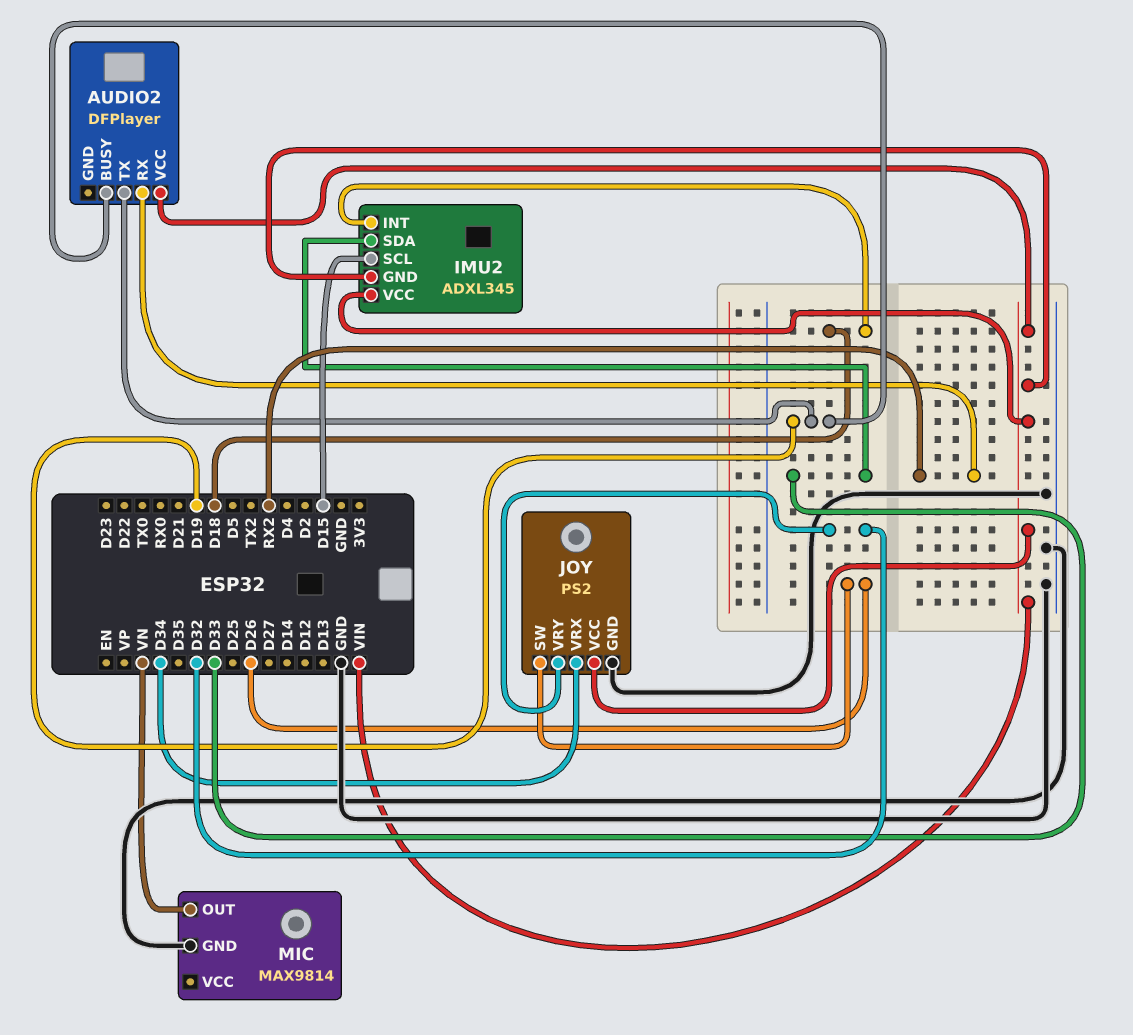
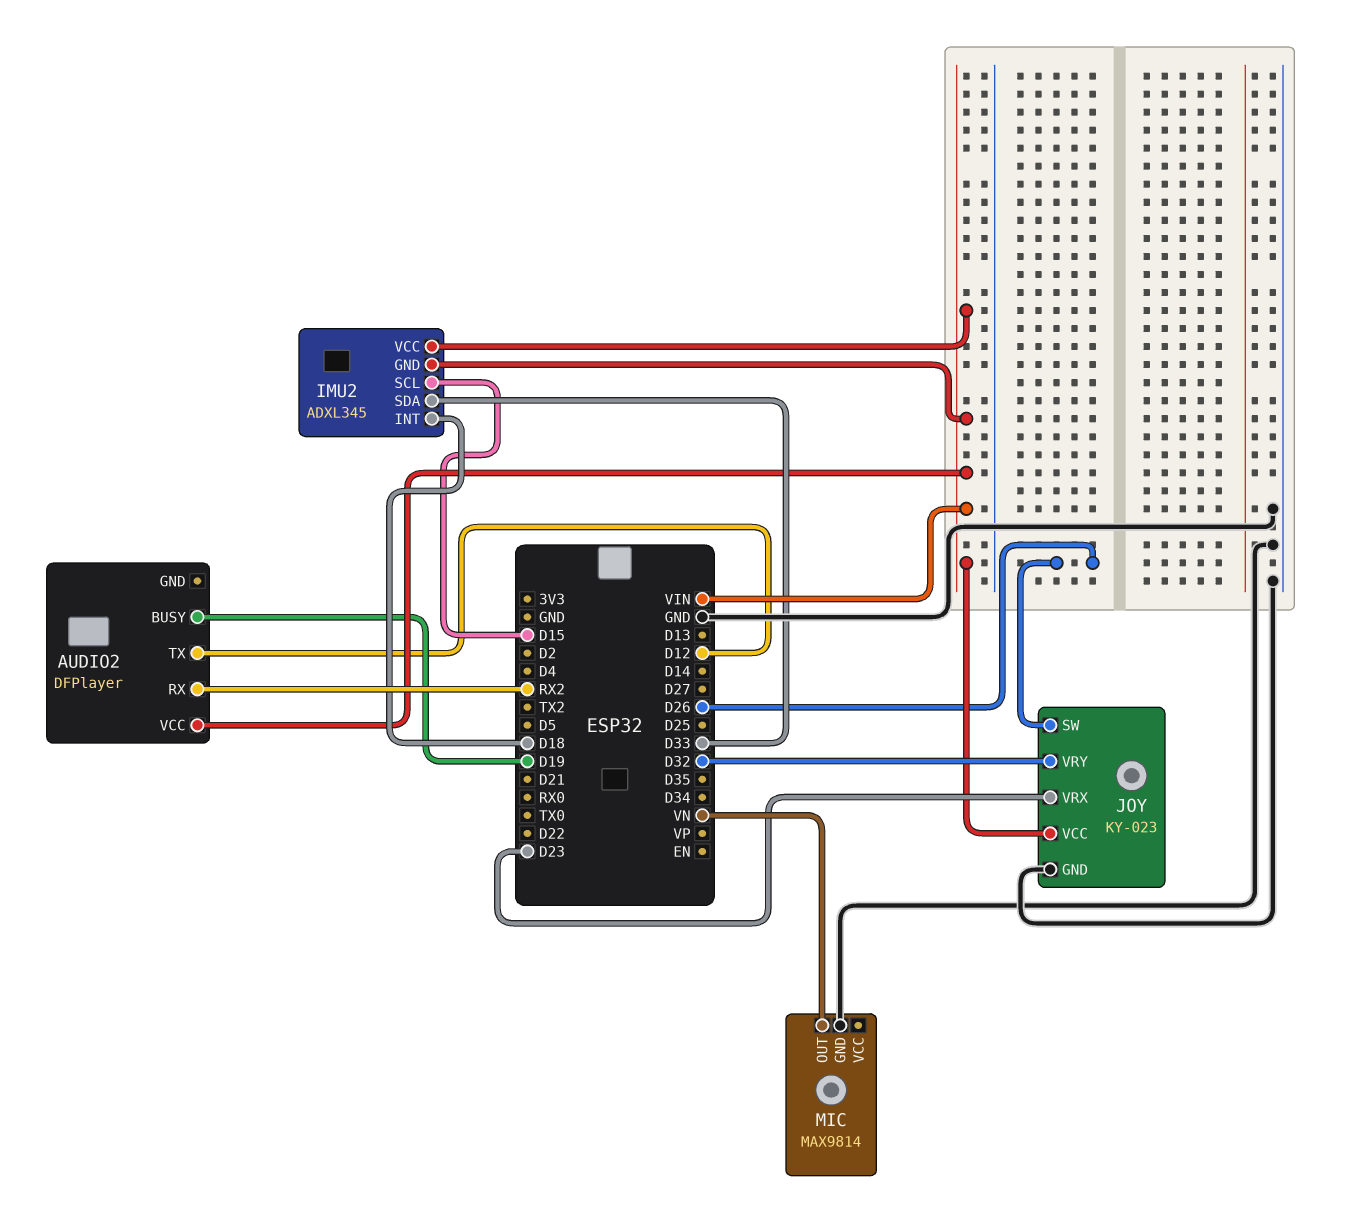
AUDIO2 pin TX: D19 -> D12
JOY: PS2 -> KY-023
JOY pin VRX: D34 -> D23

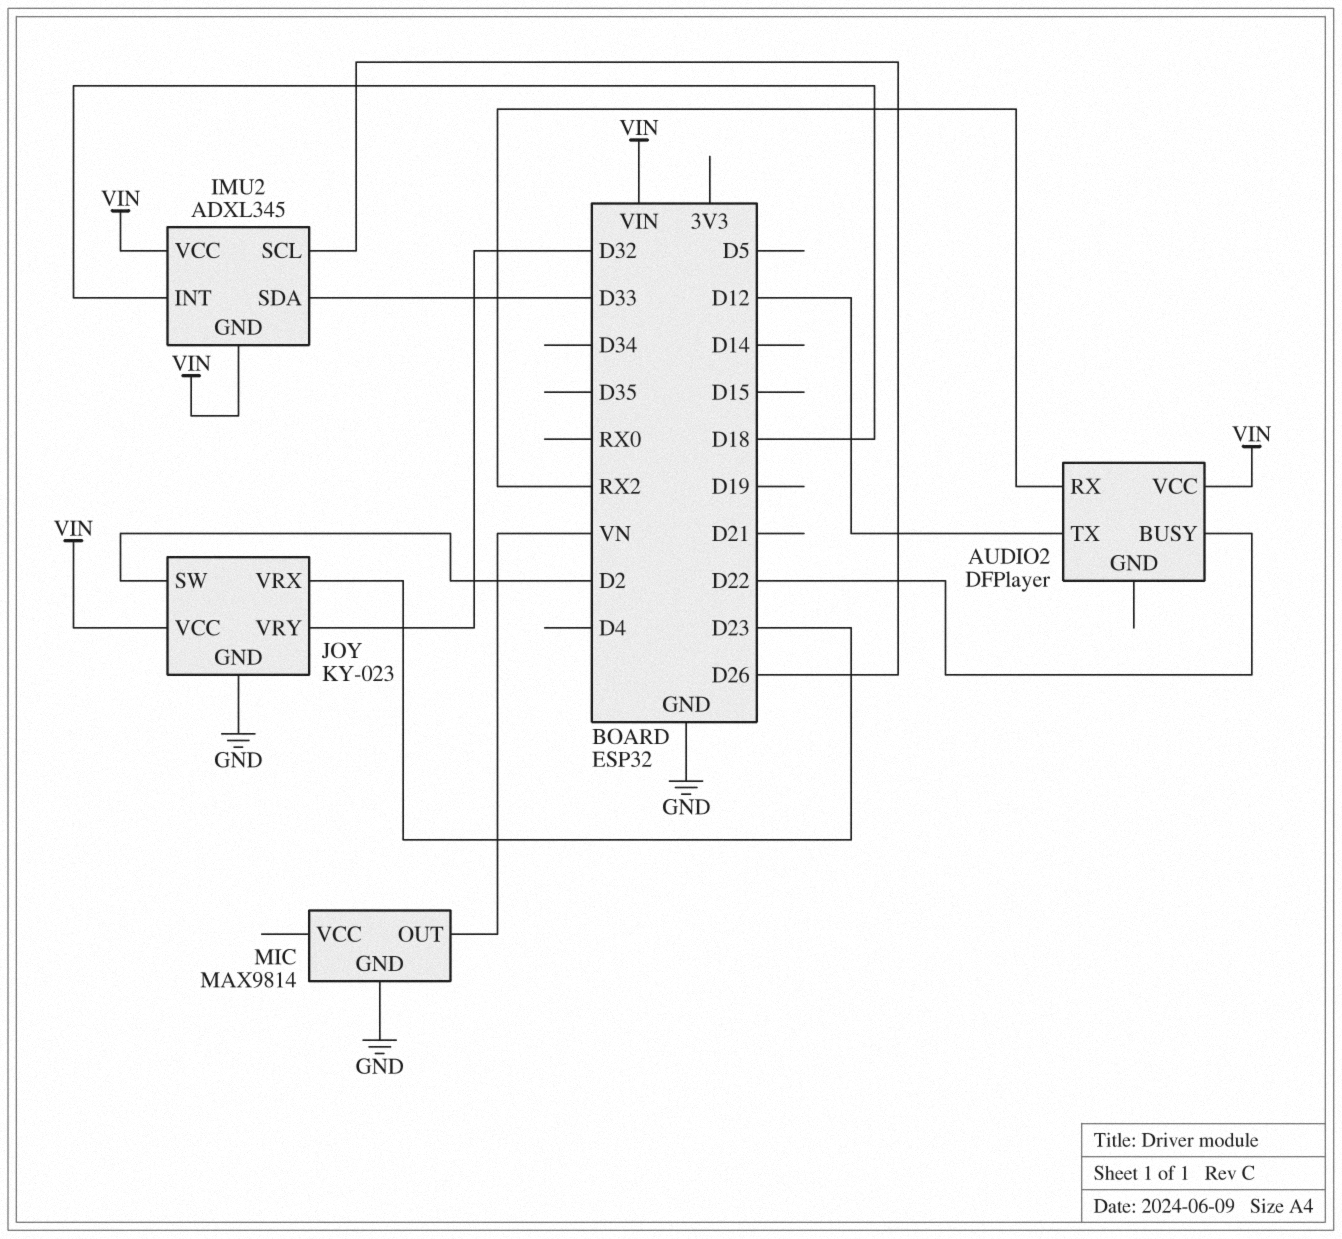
AUDIO2 pin BUSY: D19 -> D22
IMU2 pin SCL: D15 -> D26
JOY pin SW: D26 -> D2

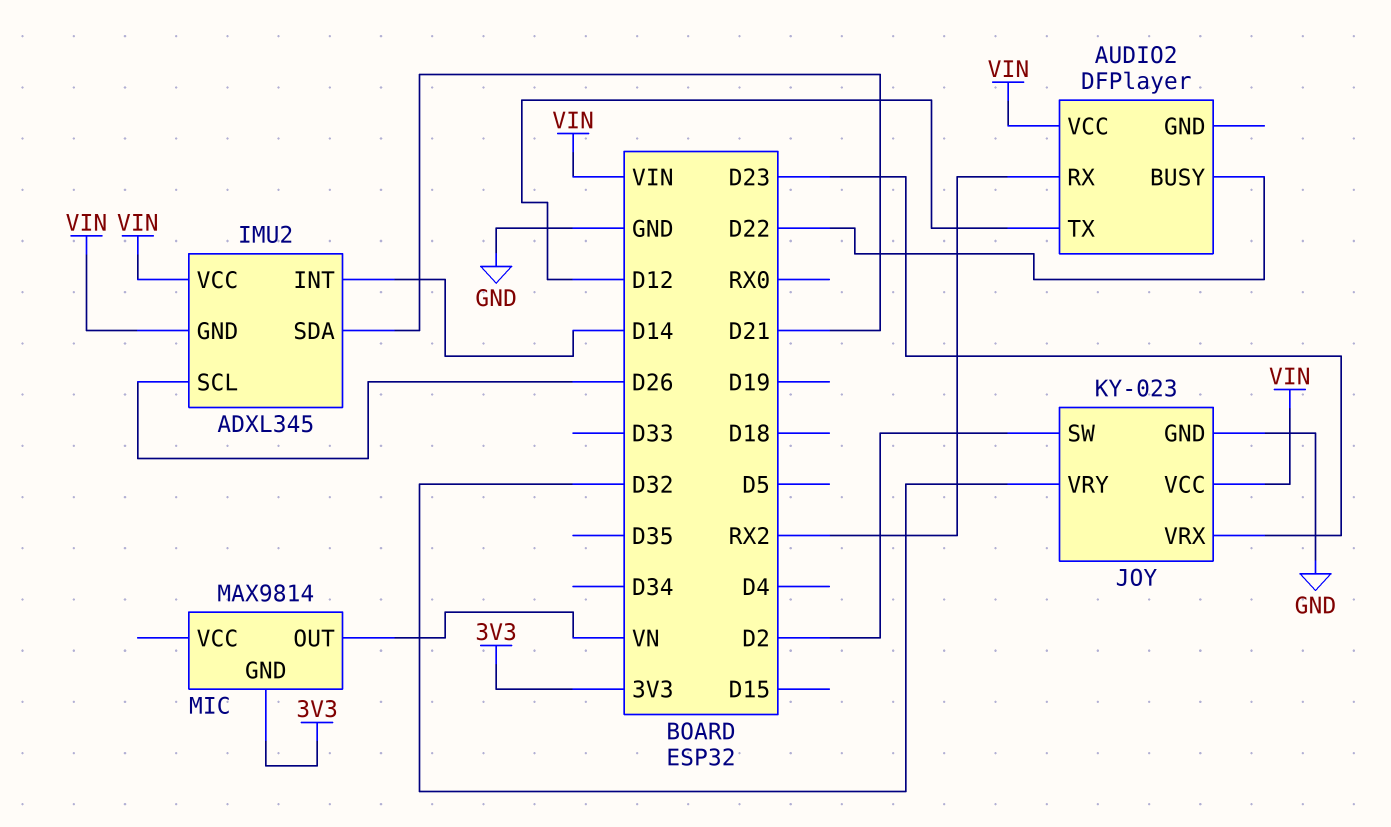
IMU2 pin INT: D18 -> D14
IMU2 pin SDA: D33 -> D21
MIC pin GND: GND -> 3V3

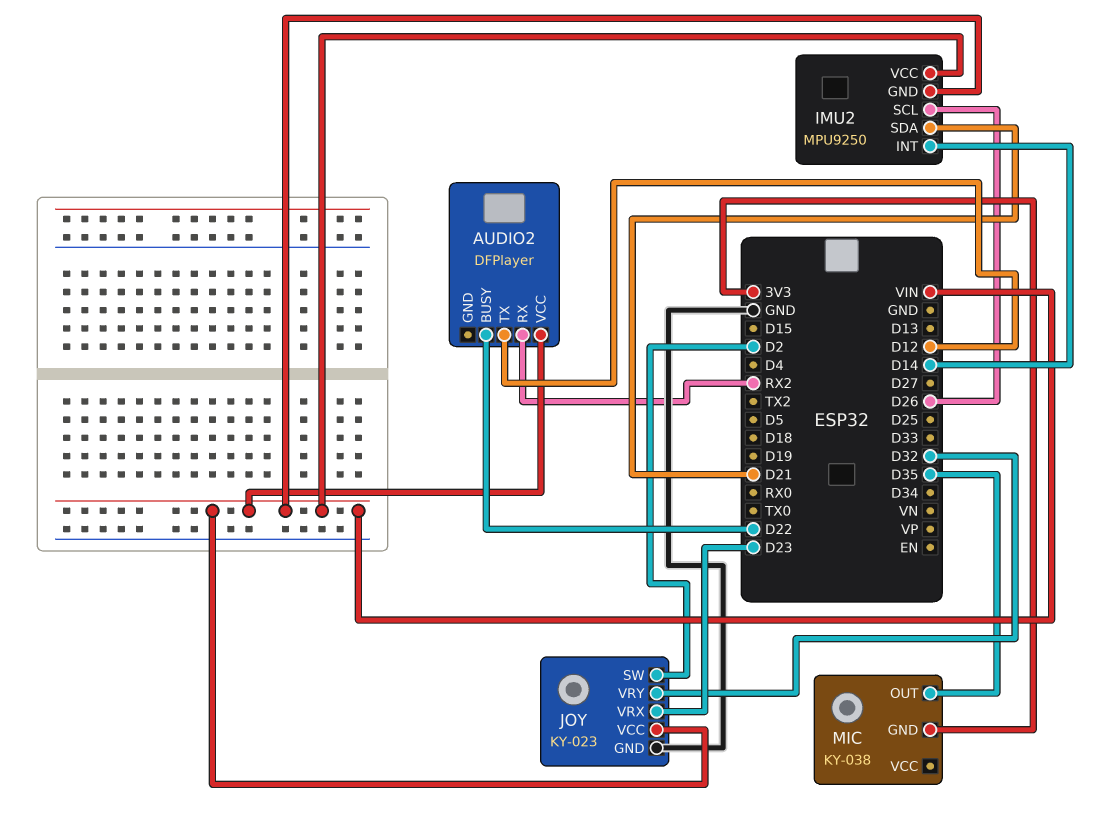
IMU2: ADXL345 -> MPU9250
MIC: MAX9814 -> KY-038
MIC pin OUT: VN -> D35

